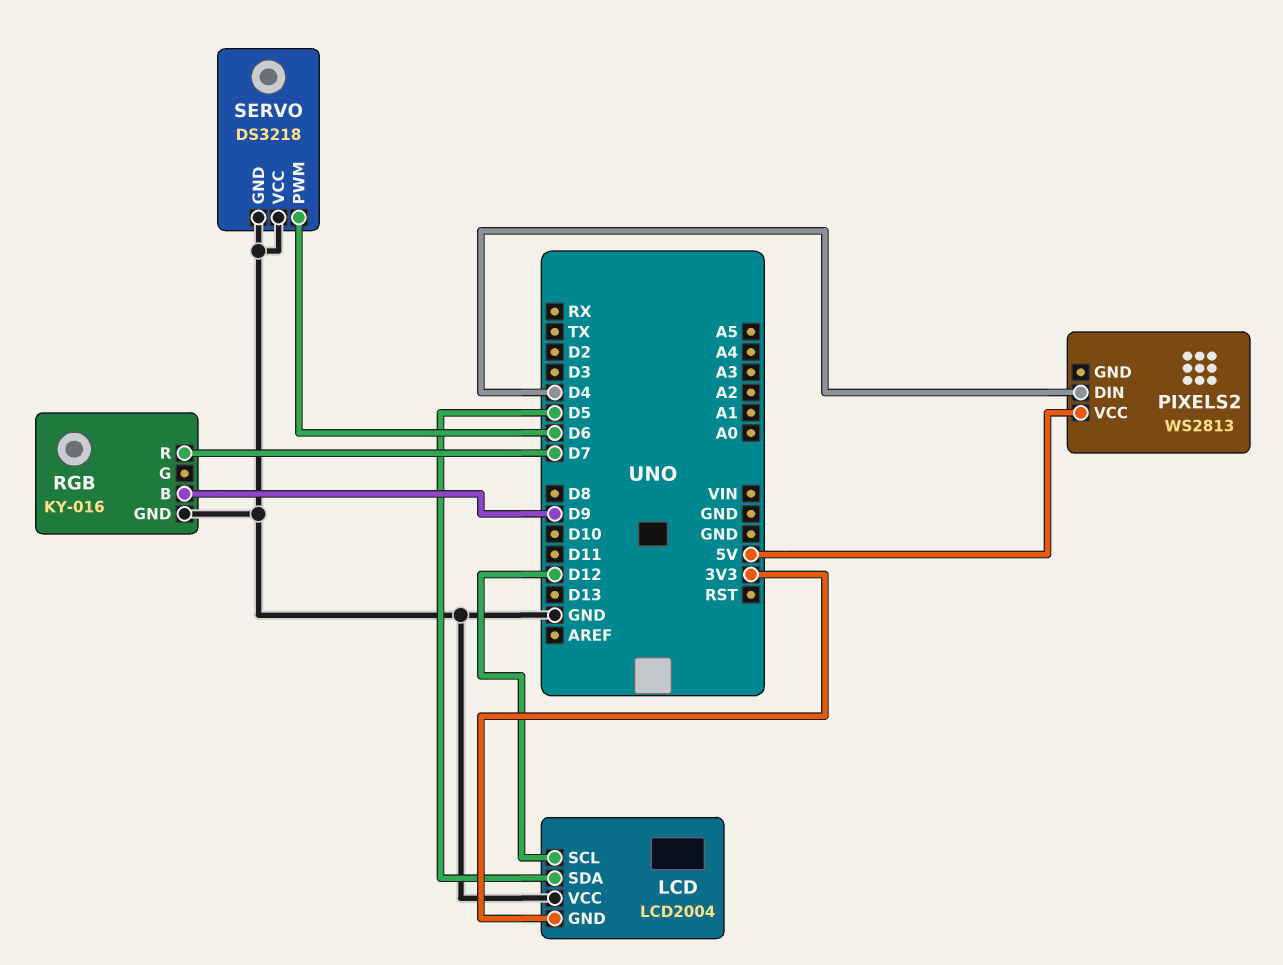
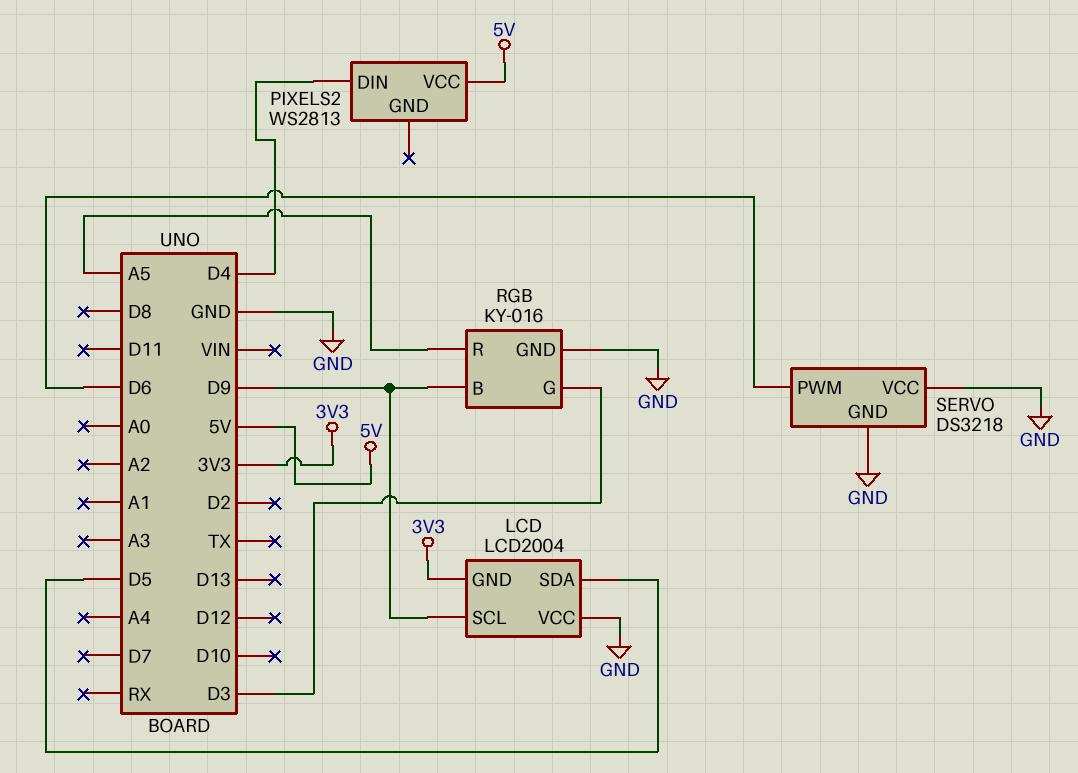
LCD pin SCL: D12 -> D9
RGB pin G: none -> D3
RGB pin R: D7 -> A5

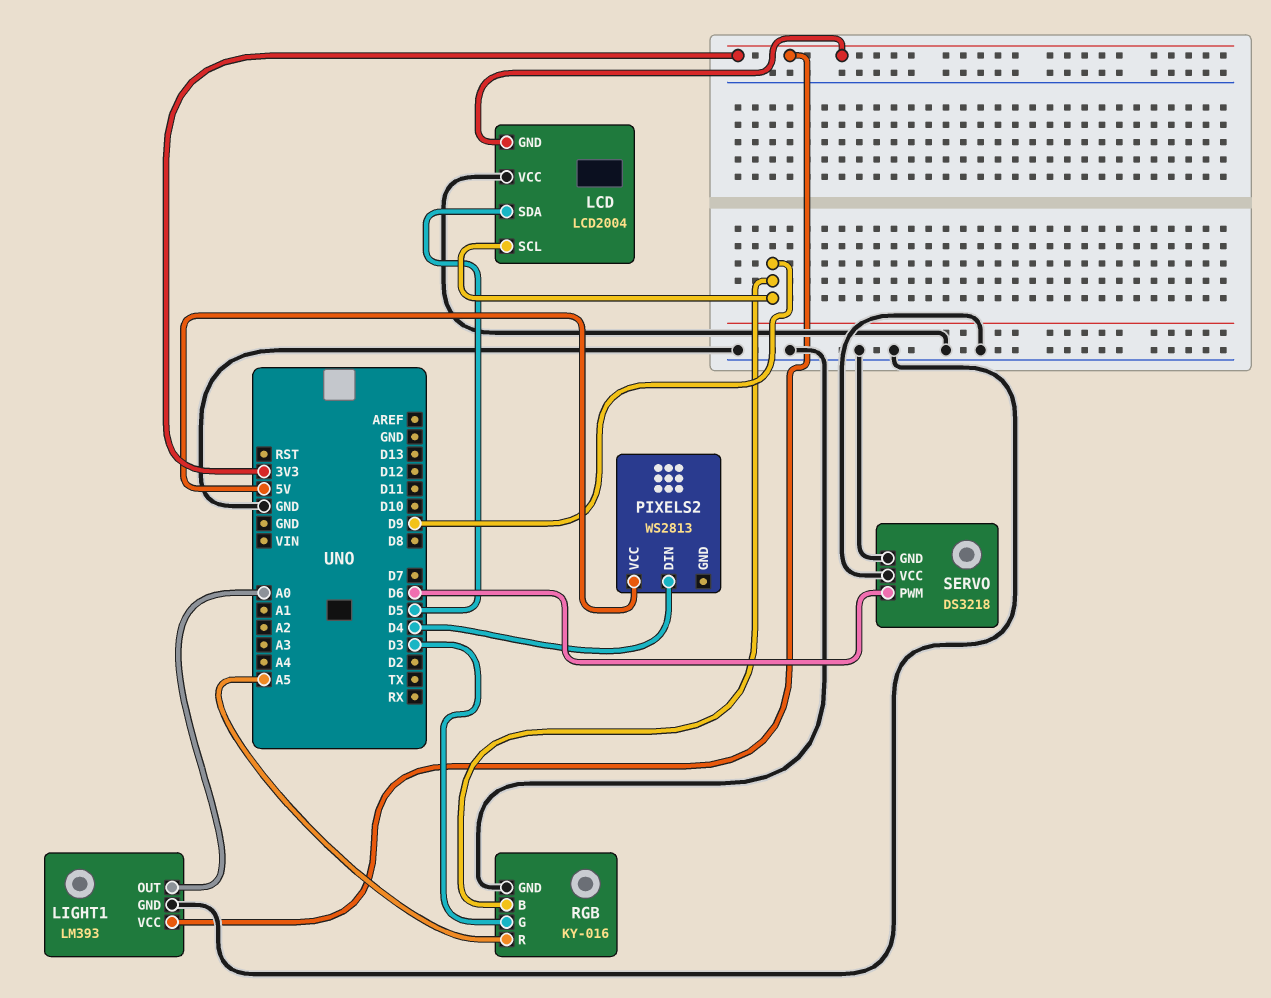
LIGHT1: none -> LM393
LIGHT1 pin GND: none -> GND
LIGHT1 pin OUT: none -> A0
LIGHT1 pin VCC: none -> 3V3

